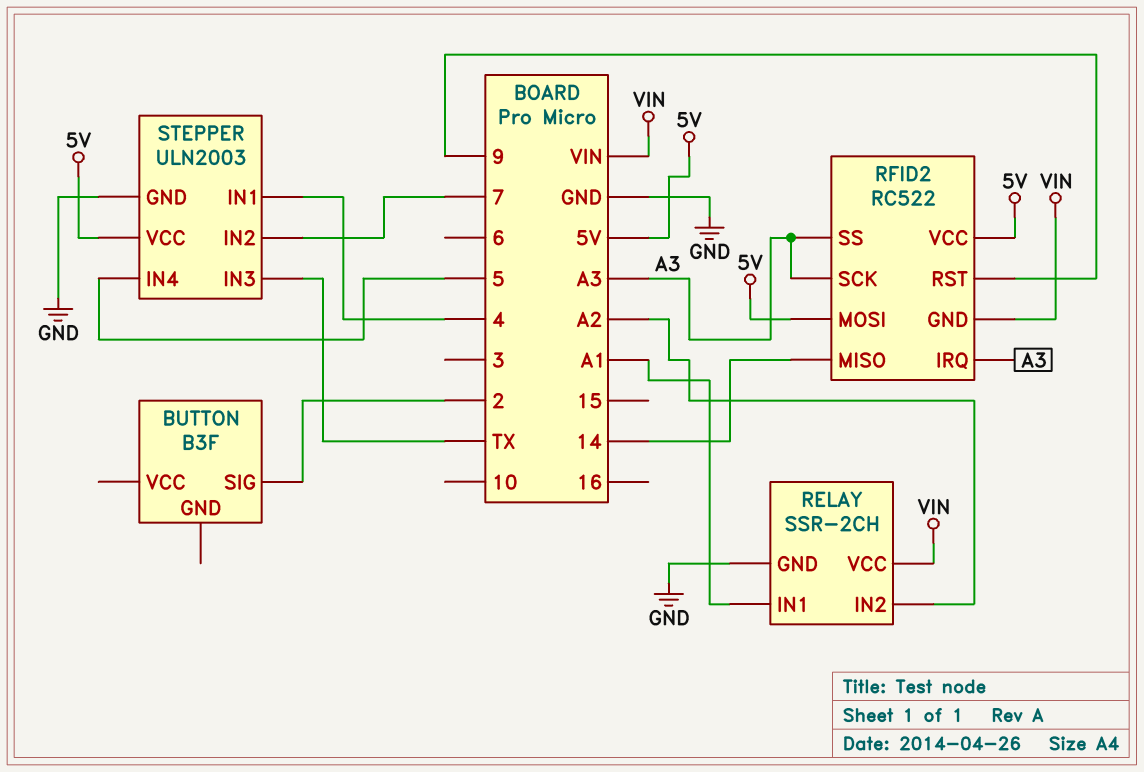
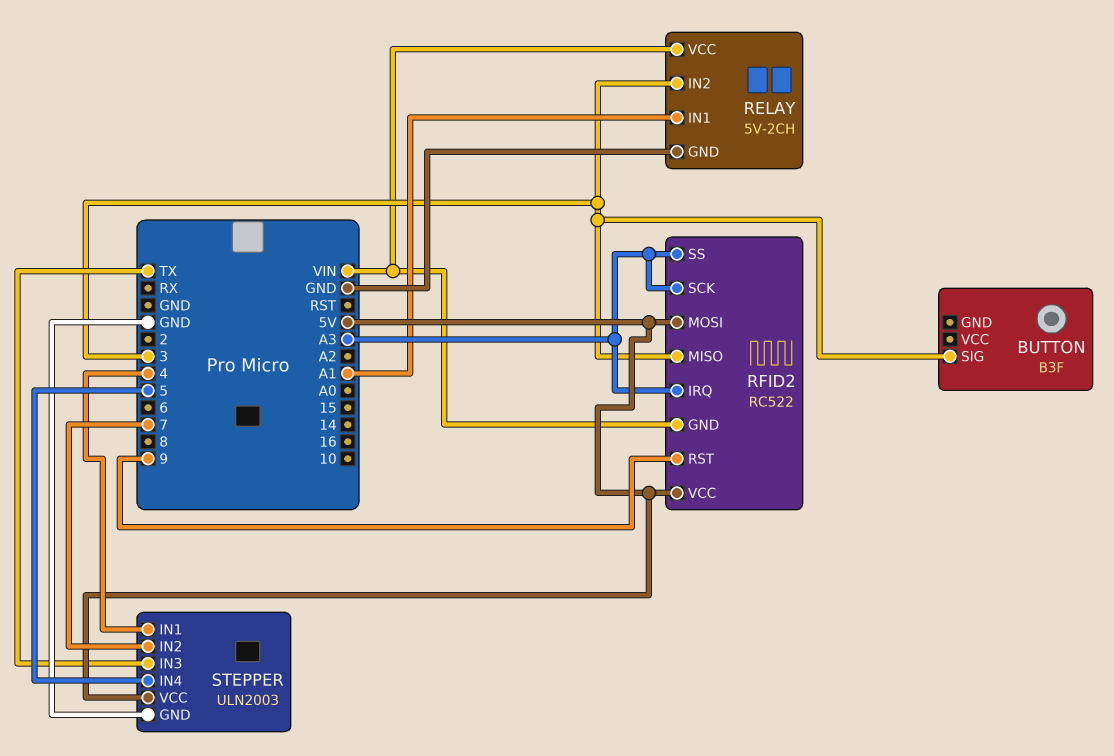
BUTTON pin SIG: 2 -> 3
RELAY: SSR-2CH -> 5V-2CH
RELAY pin IN2: A2 -> 3
RFID2 pin MISO: 14 -> 3

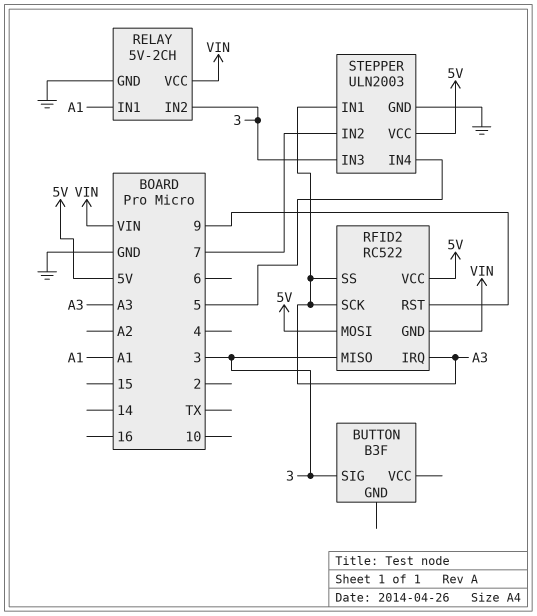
STEPPER pin IN1: 4 -> A3
STEPPER pin IN3: TX -> 3

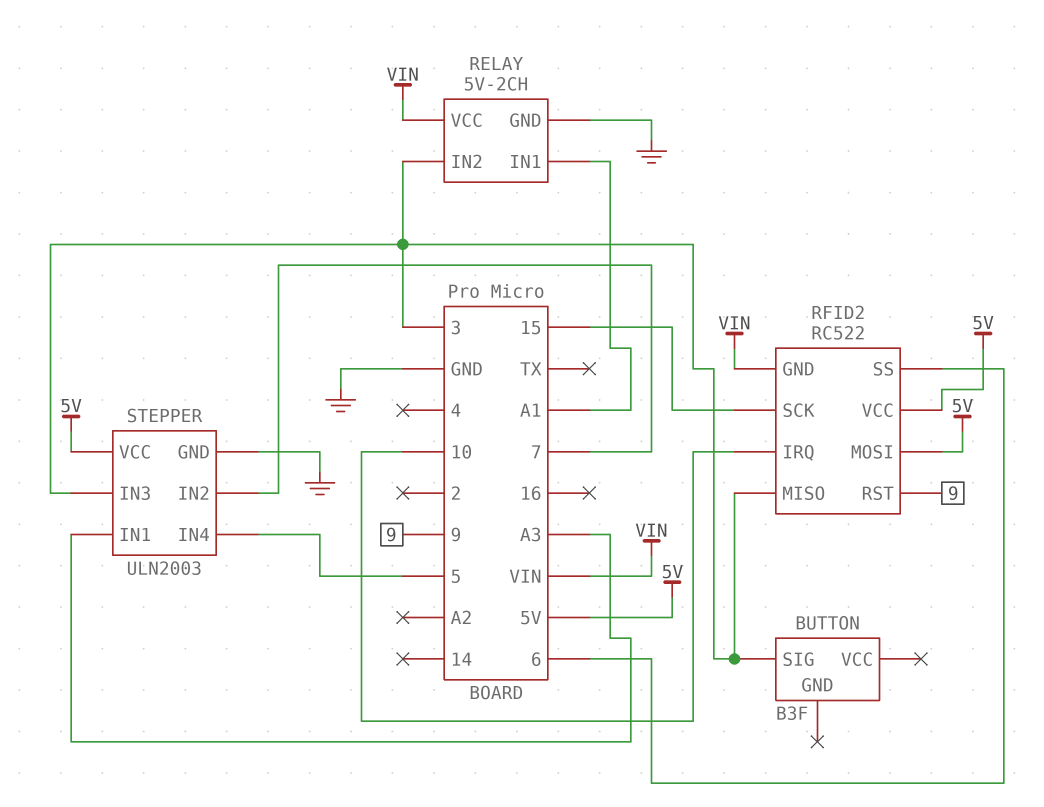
RFID2 pin IRQ: A3 -> 10
RFID2 pin SCK: A3 -> 15
RFID2 pin SS: A3 -> 6

